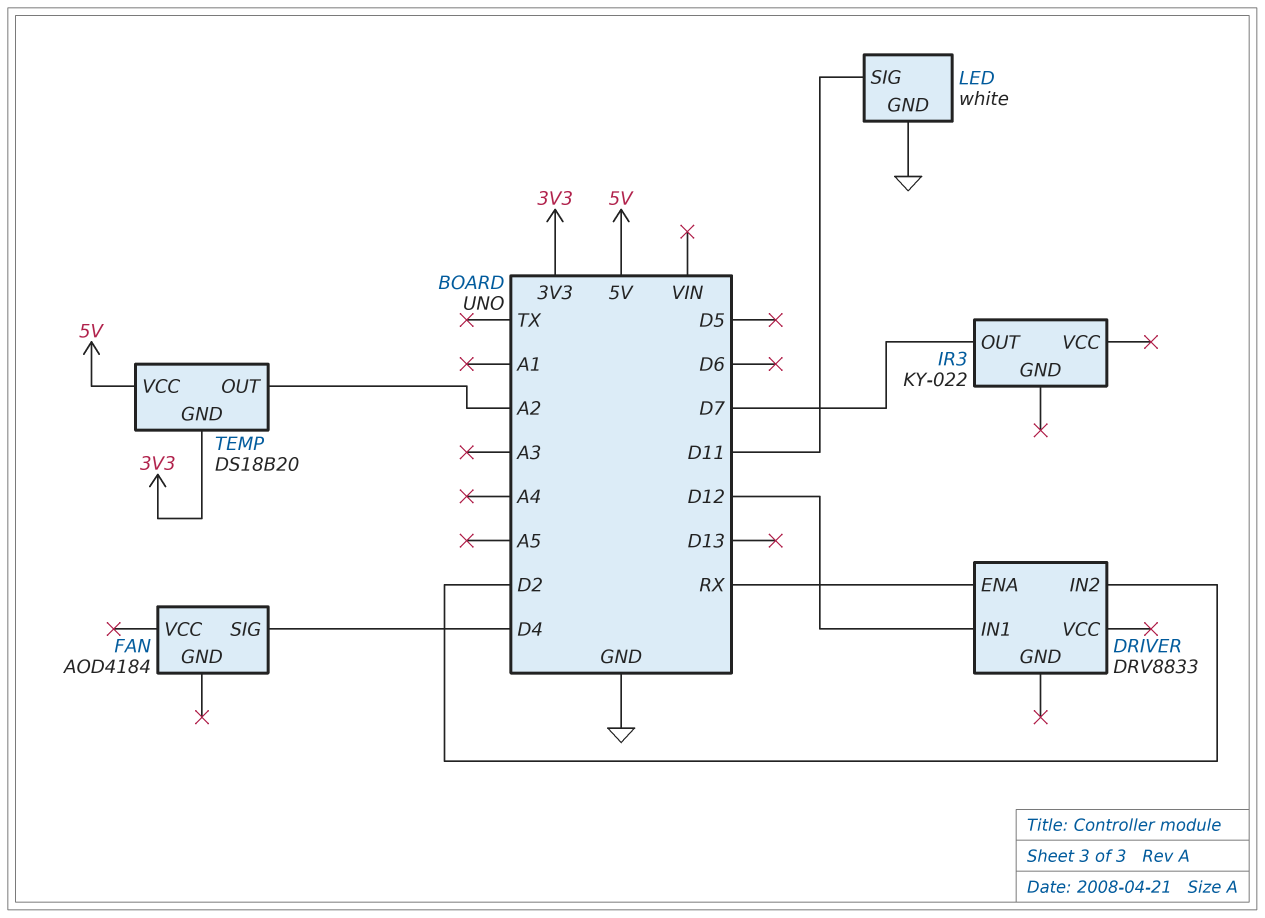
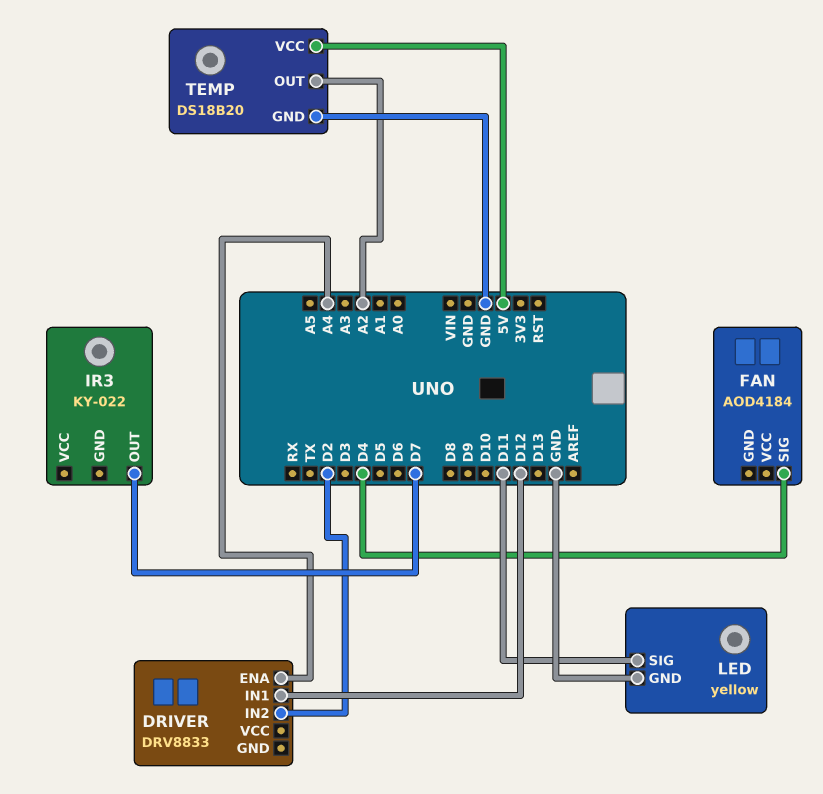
DRIVER pin ENA: RX -> A4
LED: white -> yellow
TEMP pin GND: 3V3 -> GND

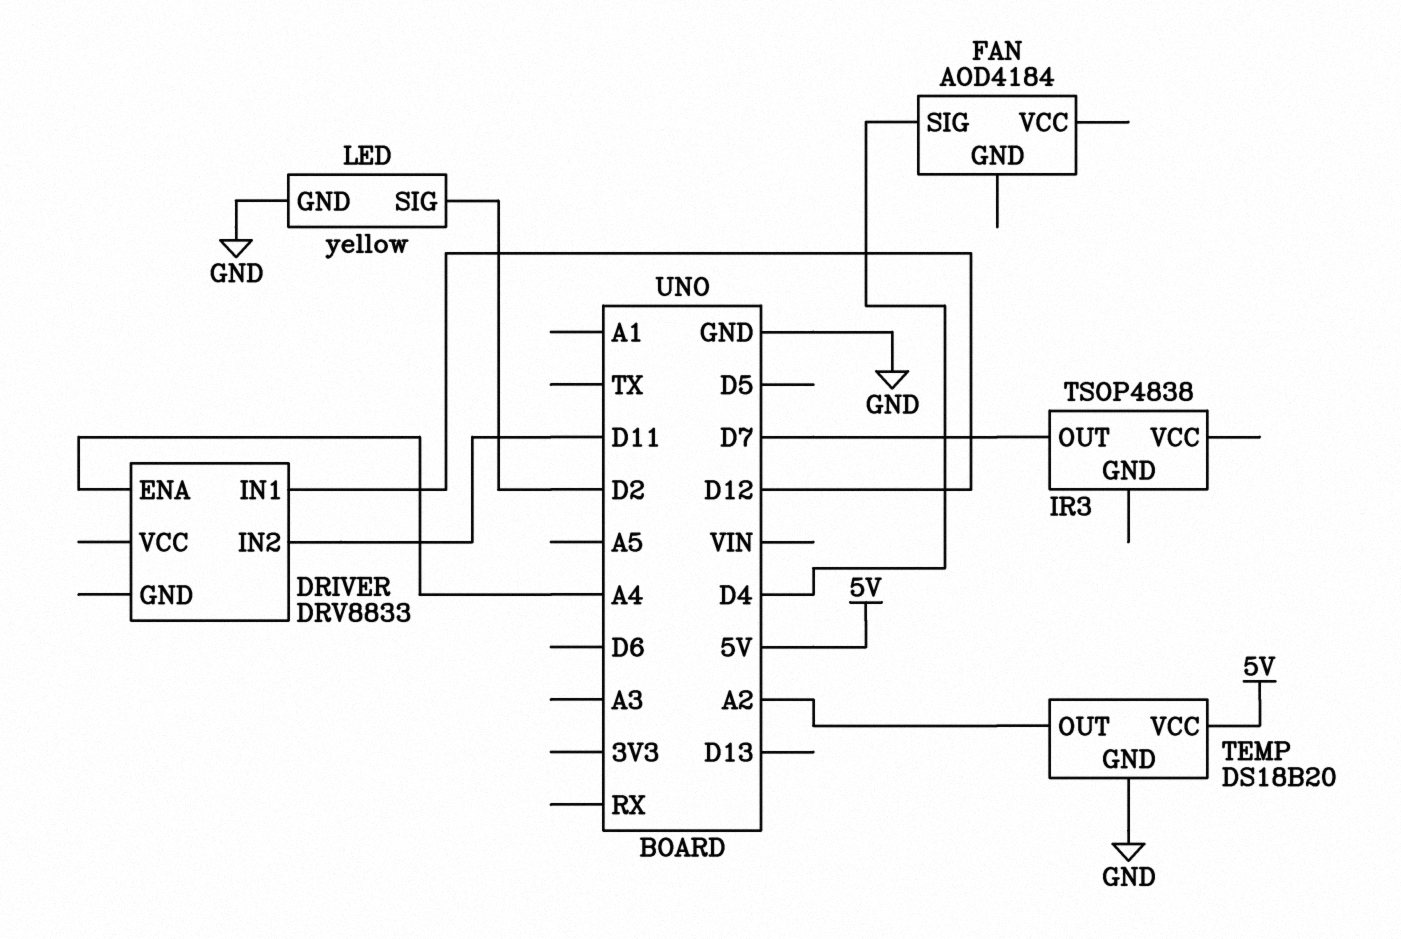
DRIVER pin IN2: D2 -> D11
IR3: KY-022 -> TSOP4838
LED pin SIG: D11 -> D2

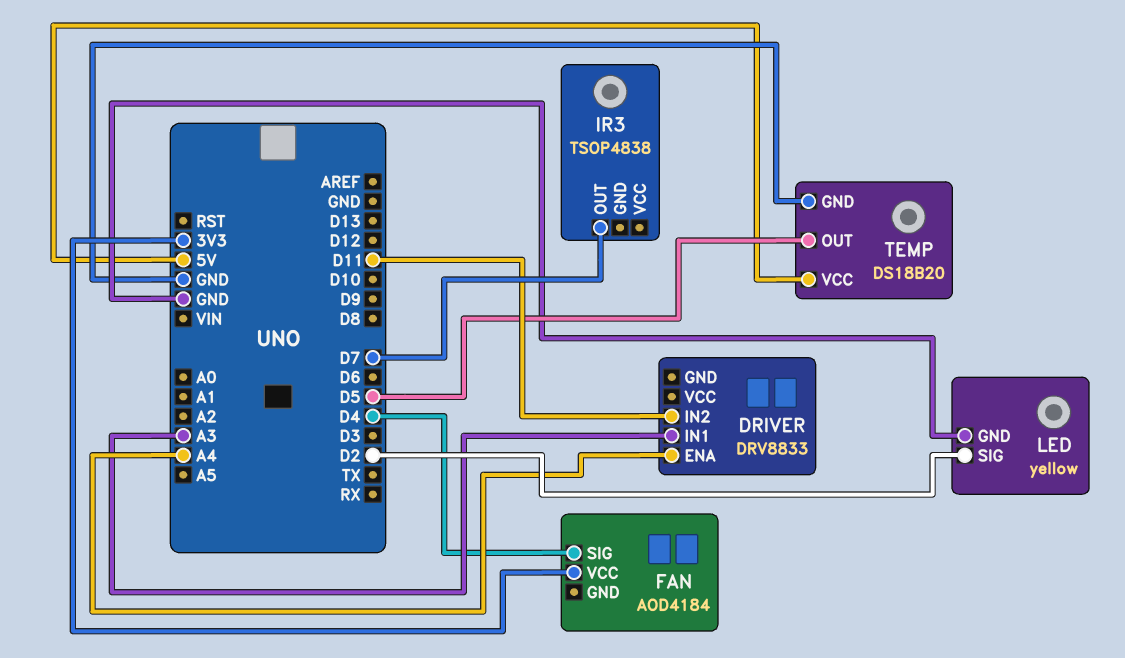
DRIVER pin IN1: D12 -> A3
FAN pin VCC: none -> 3V3
TEMP pin OUT: A2 -> D5

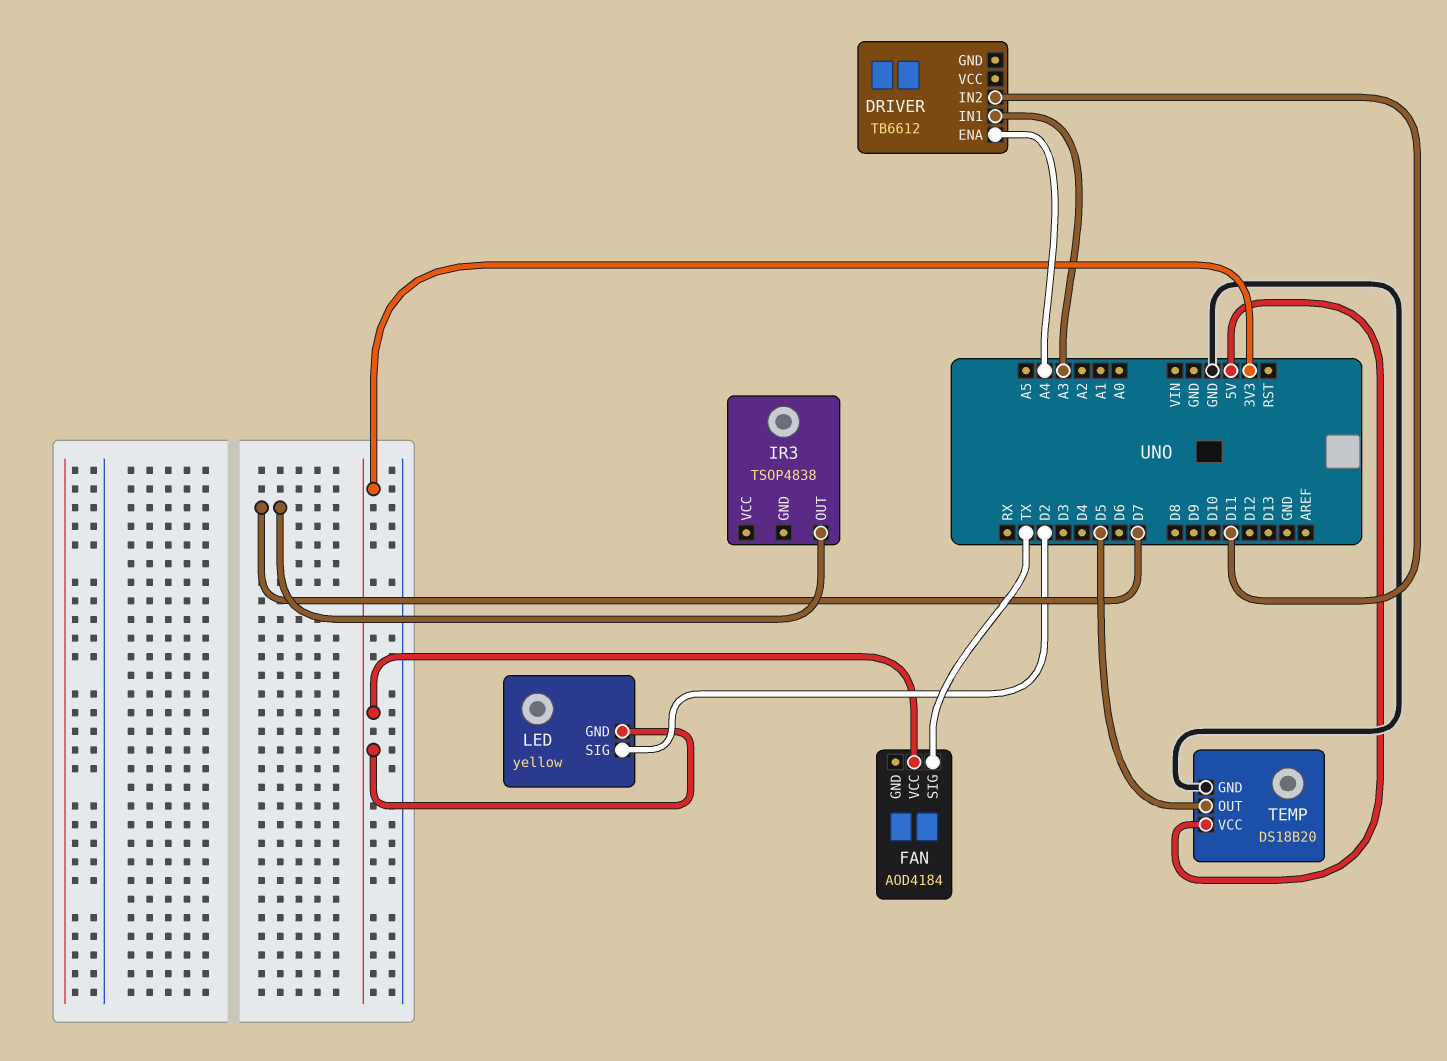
DRIVER: DRV8833 -> TB6612
FAN pin SIG: D4 -> TX
LED pin GND: GND -> 3V3

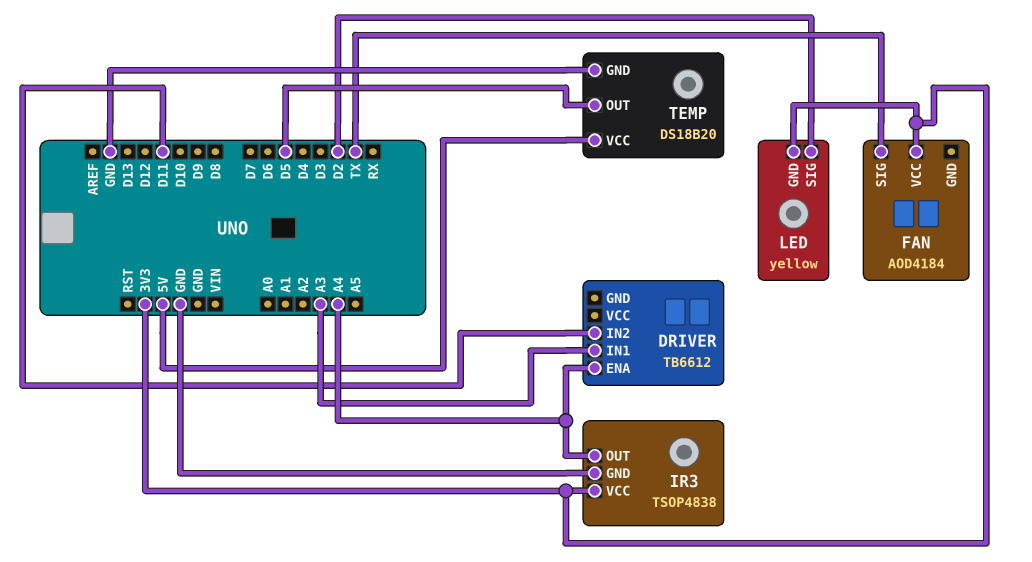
IR3 pin GND: none -> GND
IR3 pin OUT: D7 -> A4
IR3 pin VCC: none -> 3V3

